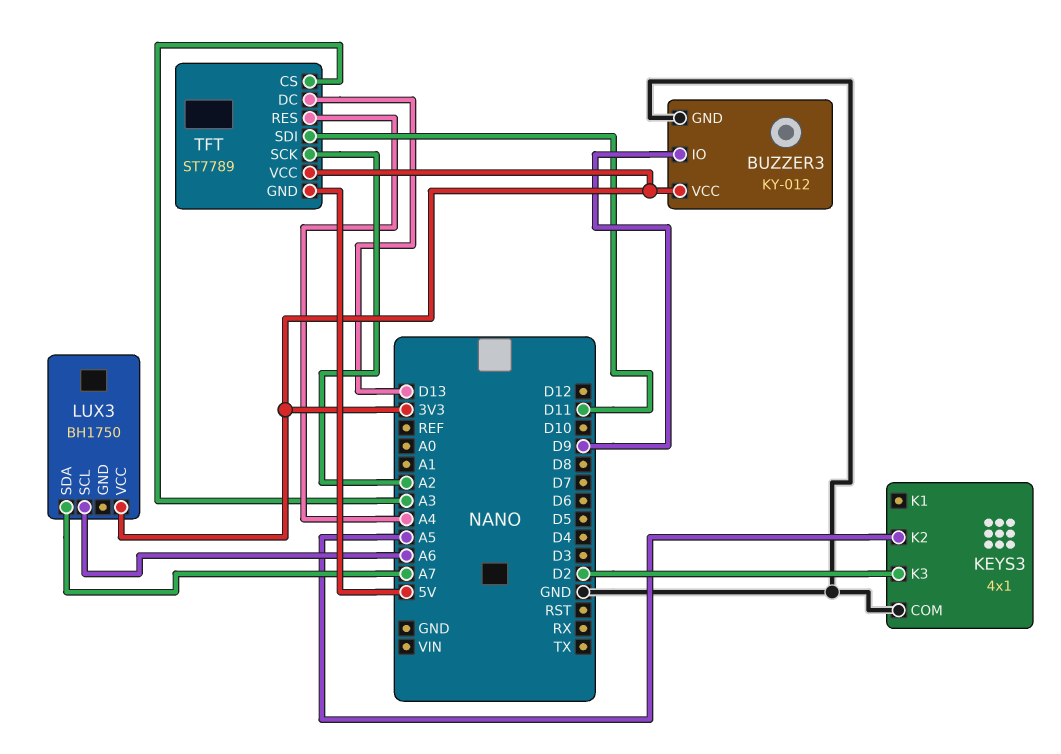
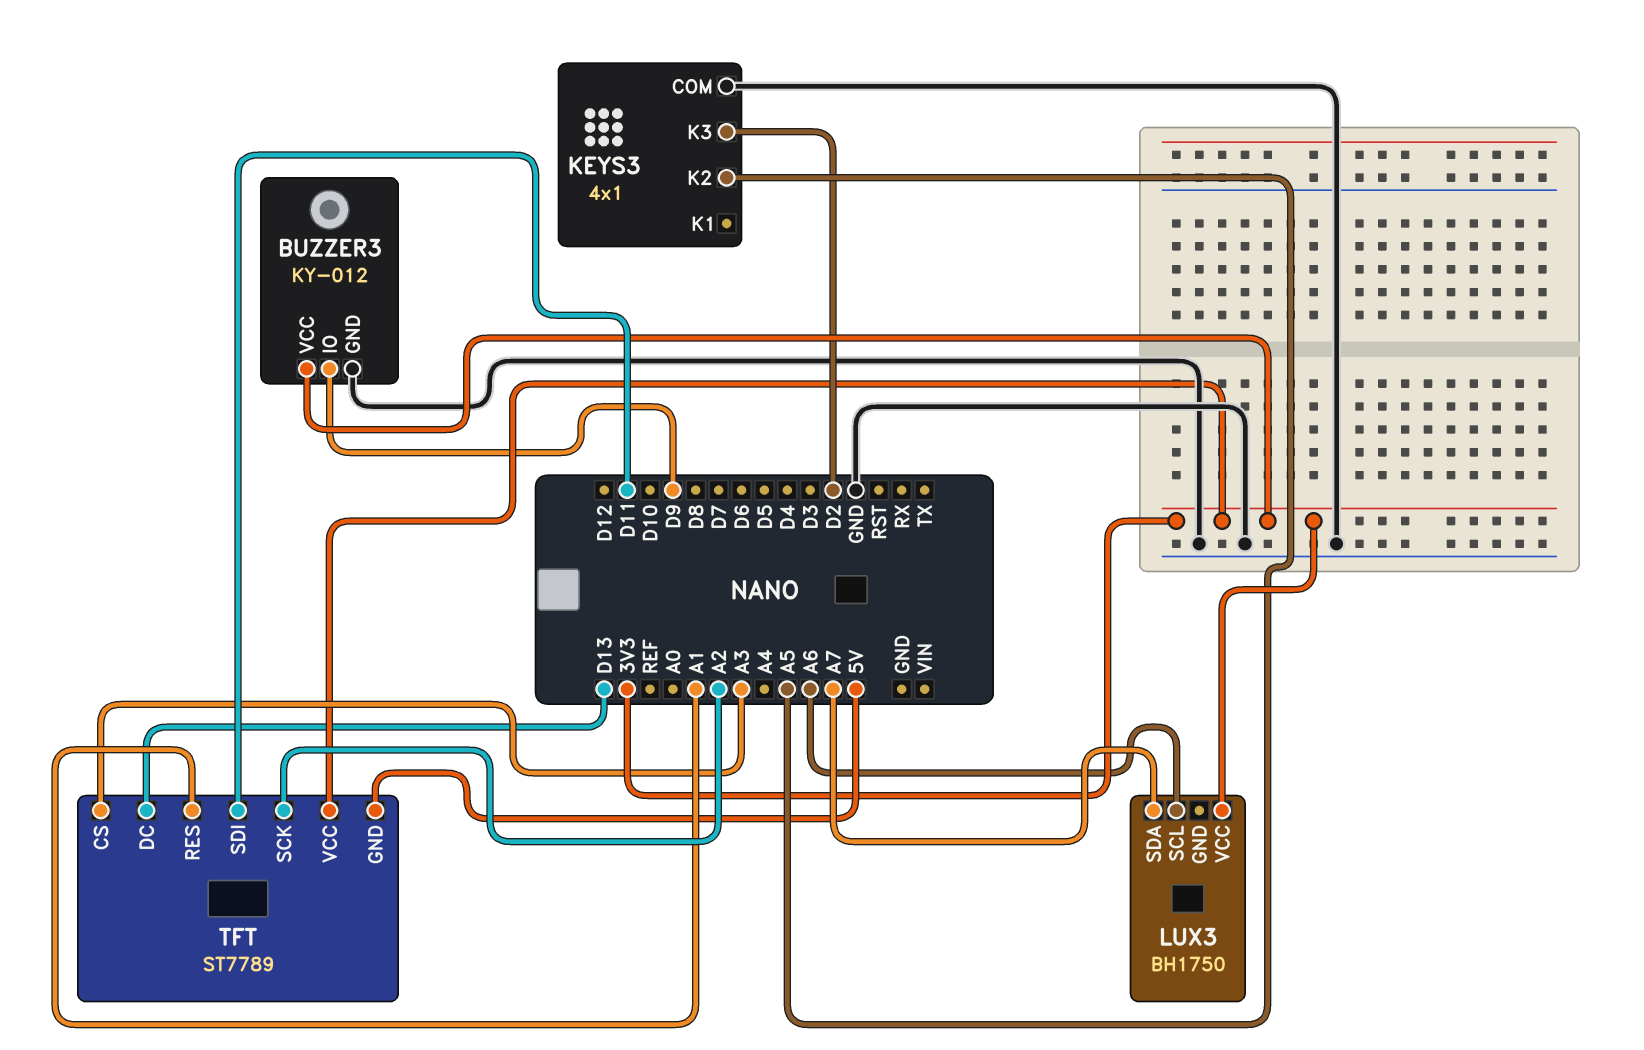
TFT pin RES: A4 -> A1

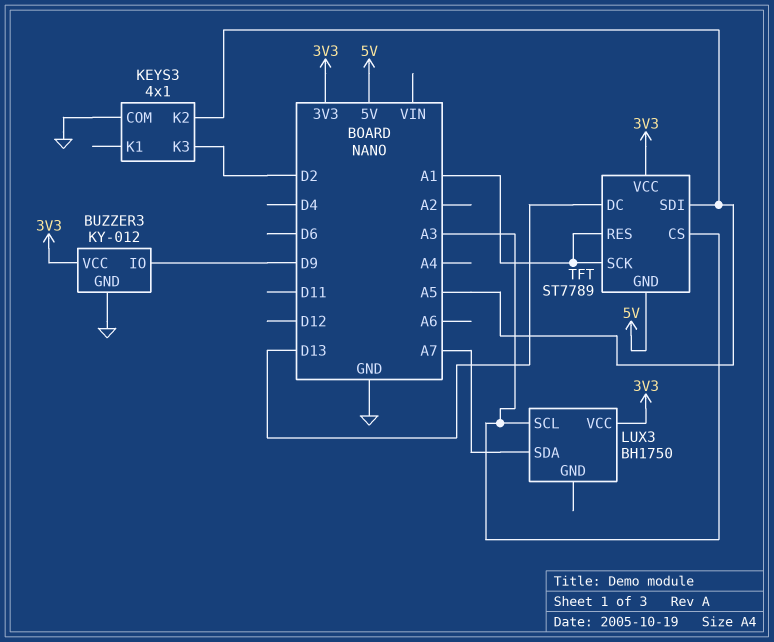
LUX3 pin SCL: A6 -> A3
TFT pin SCK: A2 -> A1
TFT pin SDI: D11 -> A5

